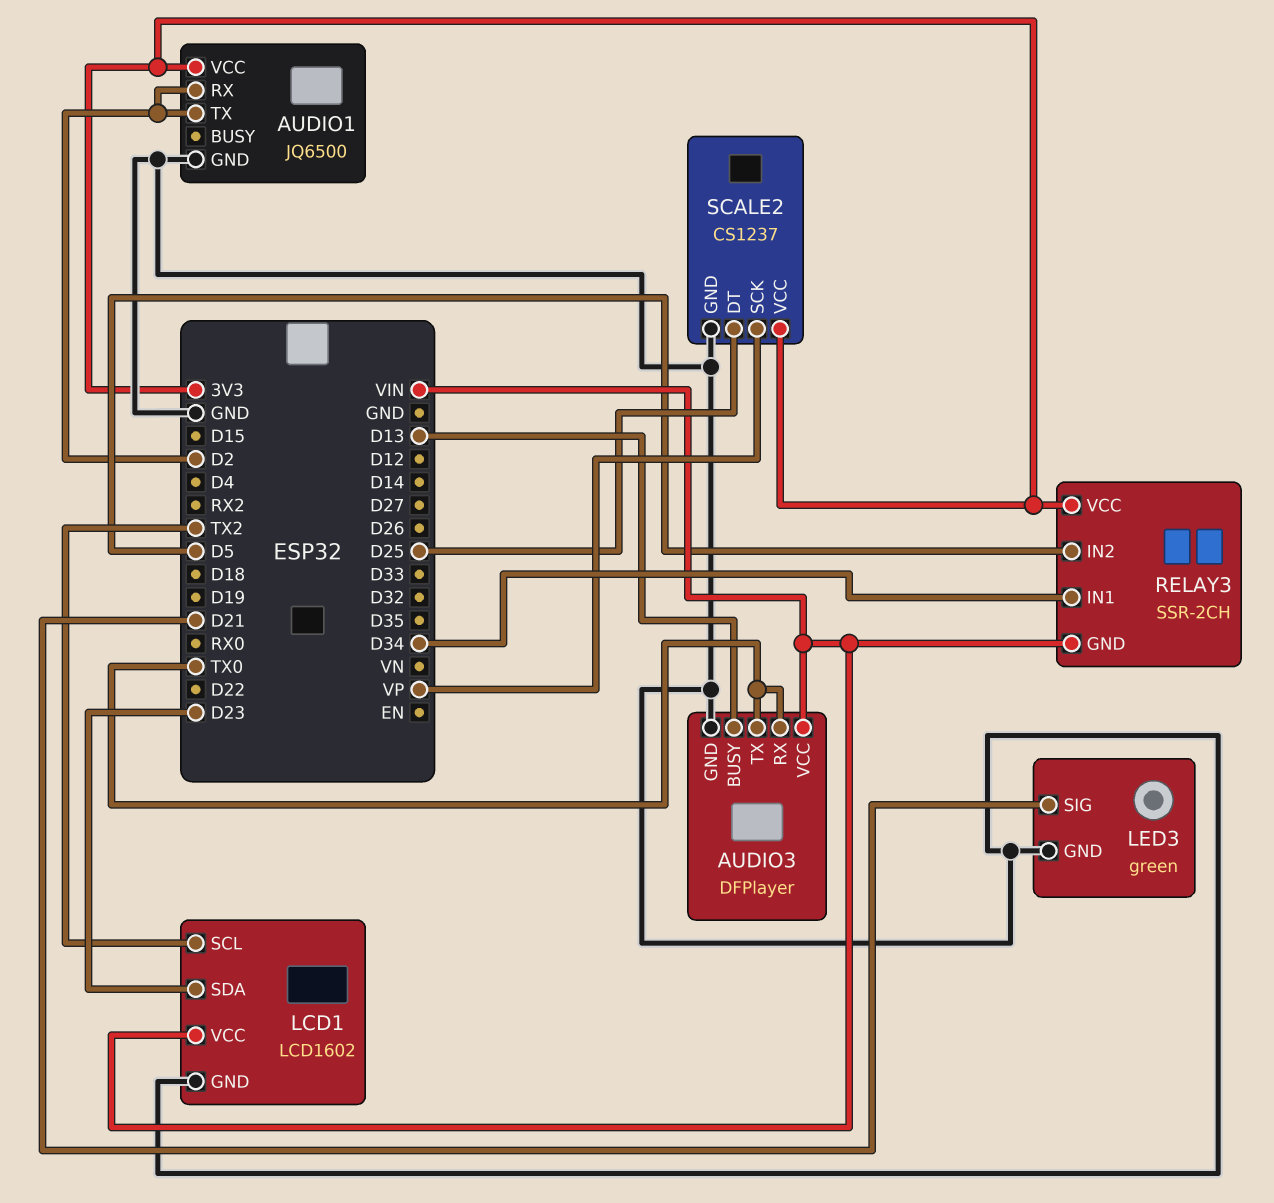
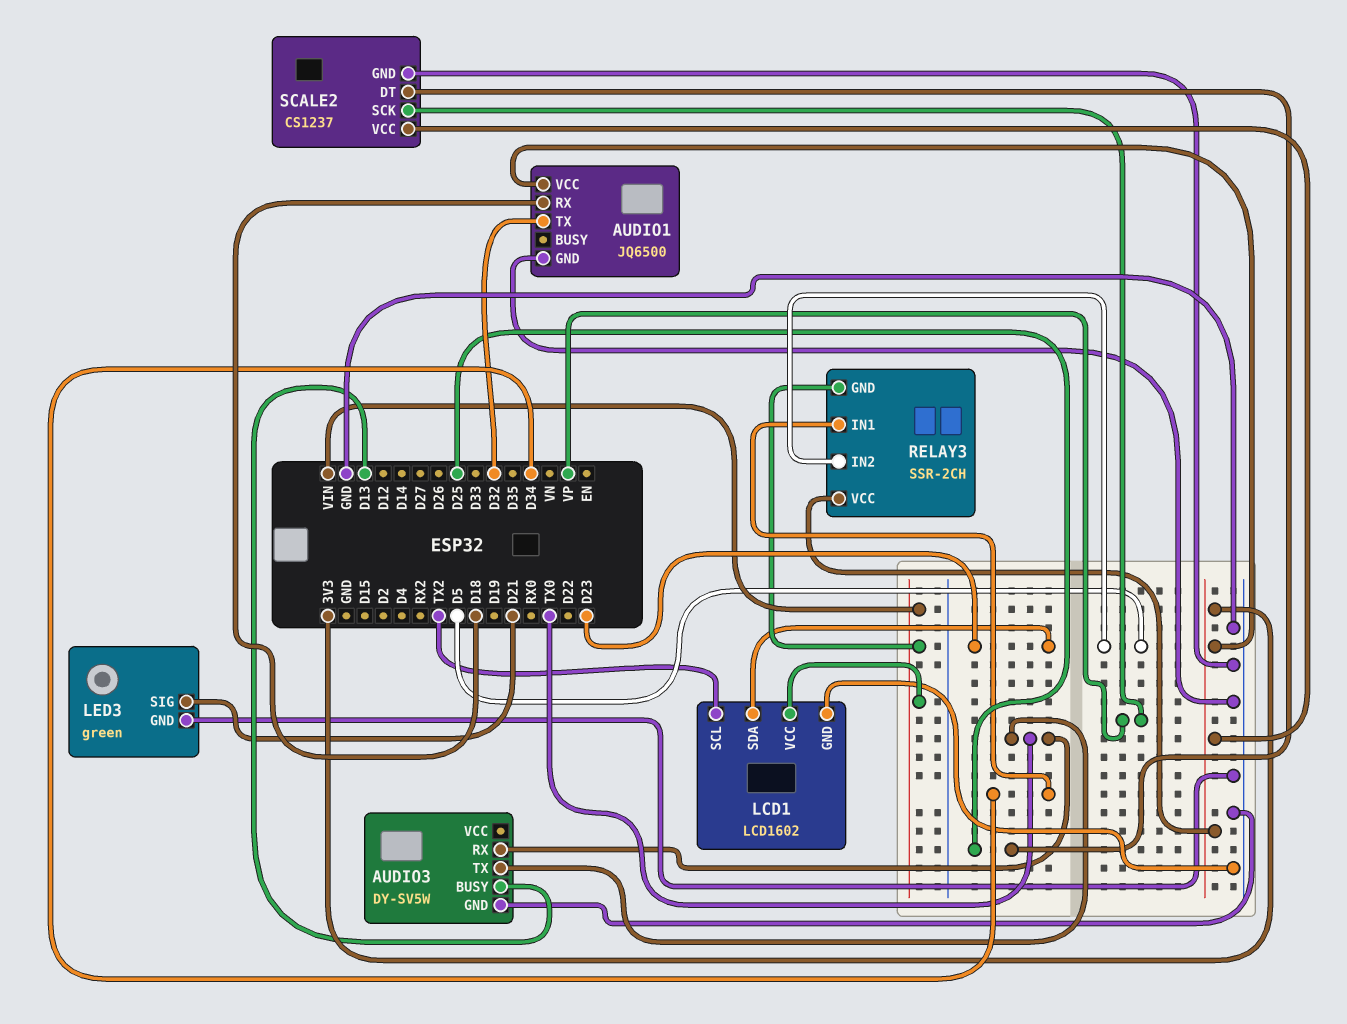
AUDIO1 pin RX: D2 -> D18
AUDIO1 pin TX: D2 -> D32
AUDIO3: DFPlayer -> DY-SV5W
AUDIO3 pin VCC: VIN -> none

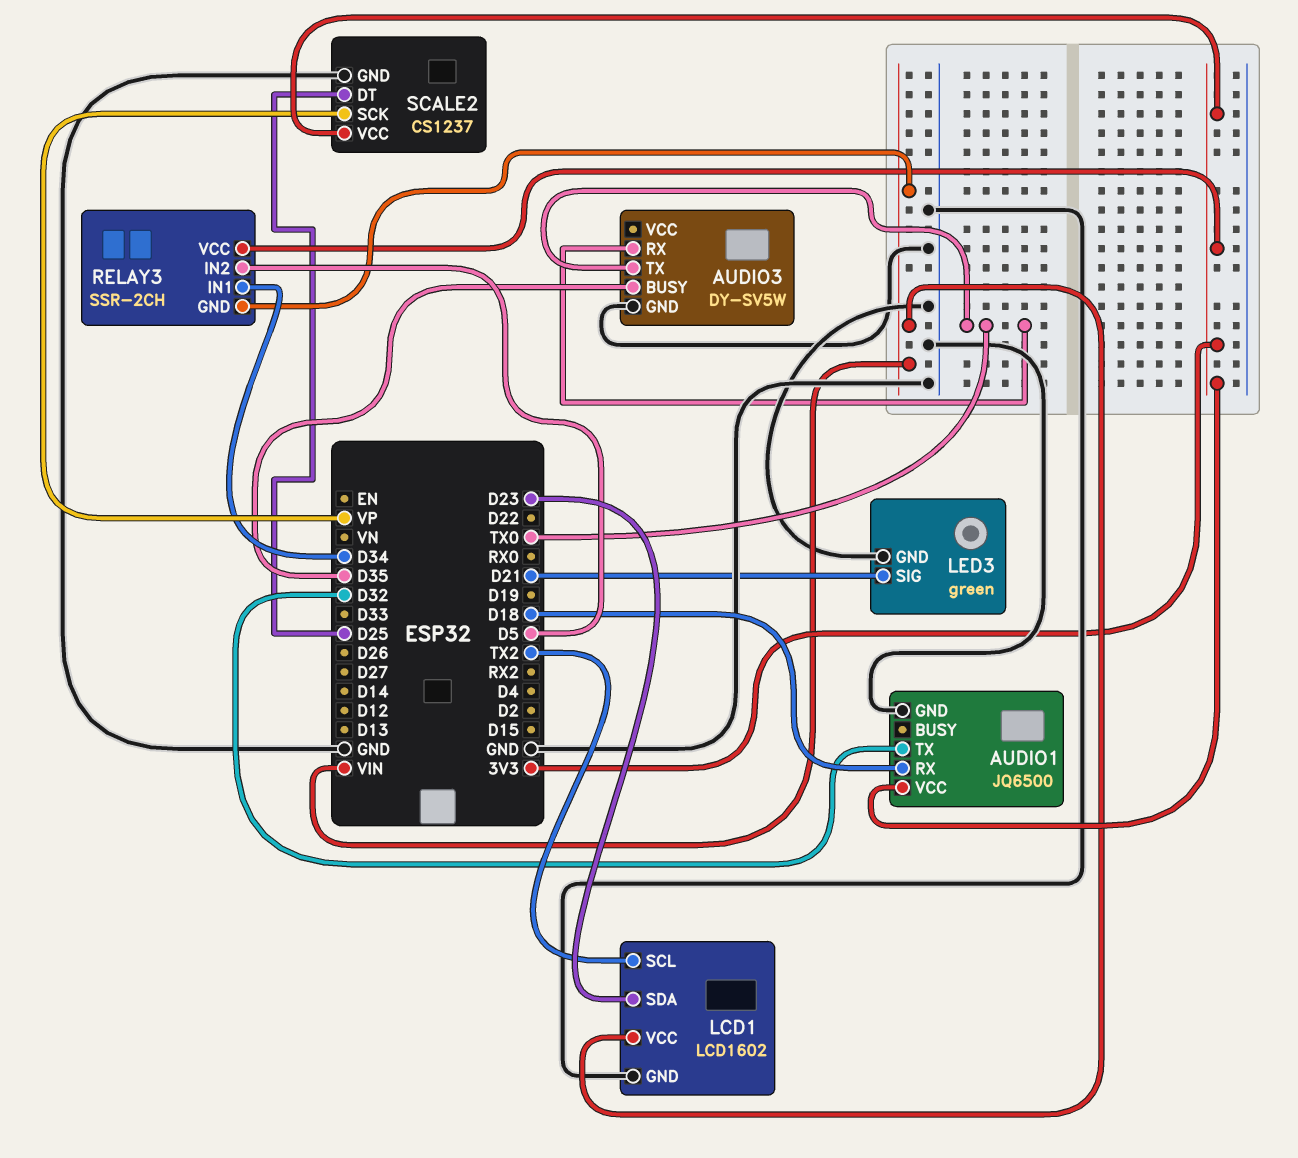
AUDIO3 pin BUSY: D13 -> D35

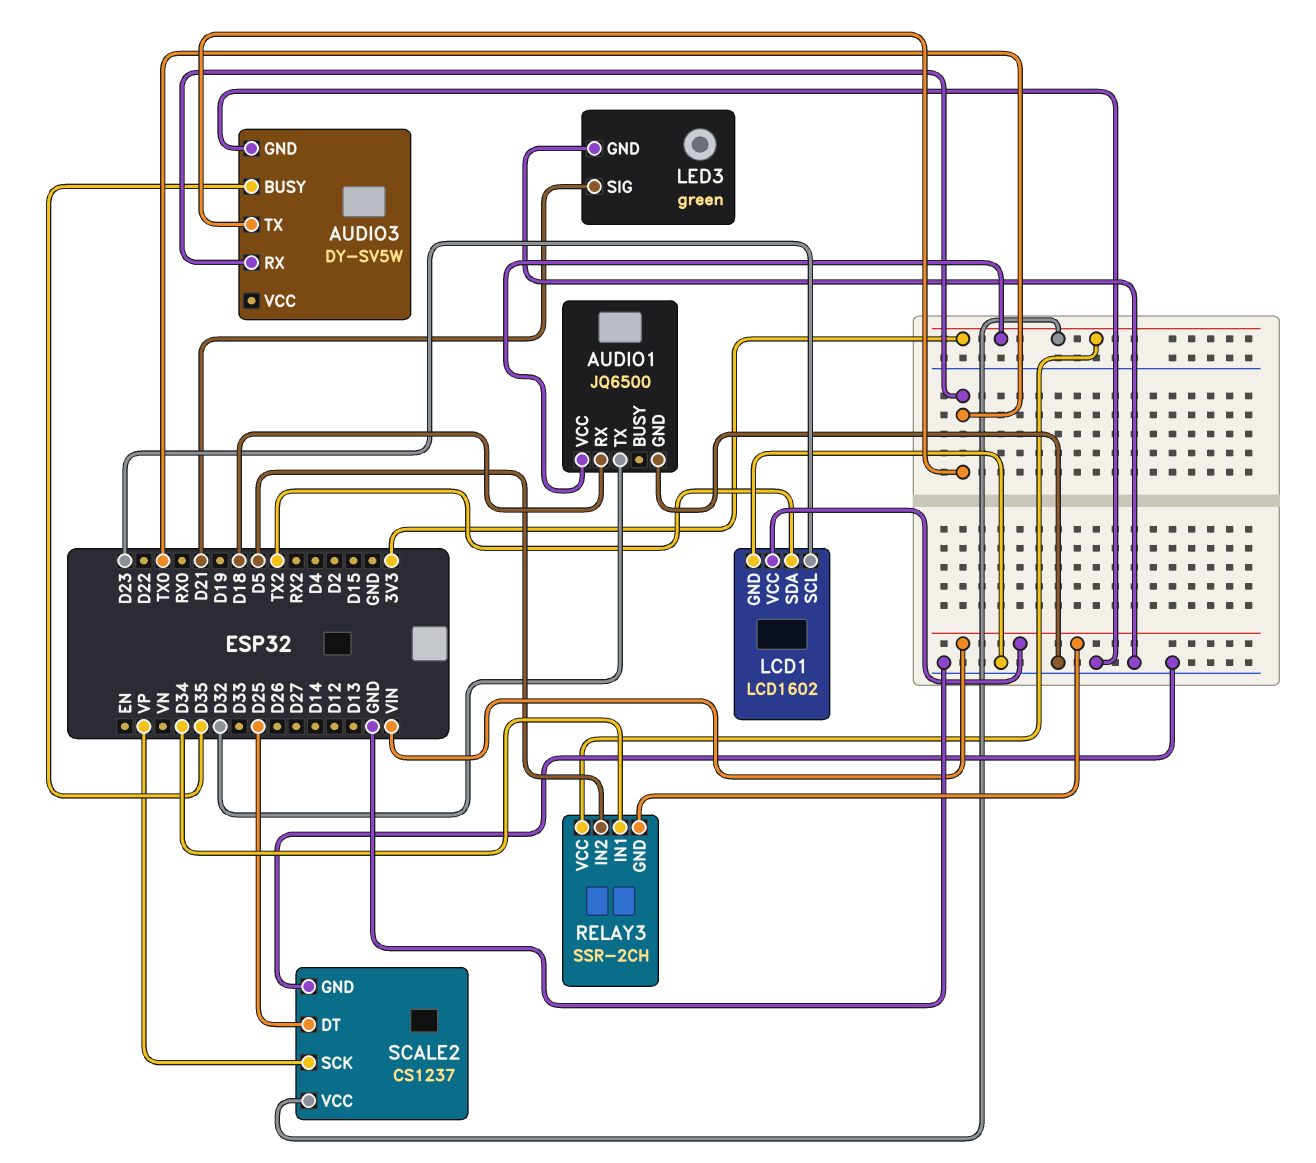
LCD1 pin SCL: TX2 -> D23
LCD1 pin SDA: D23 -> TX2

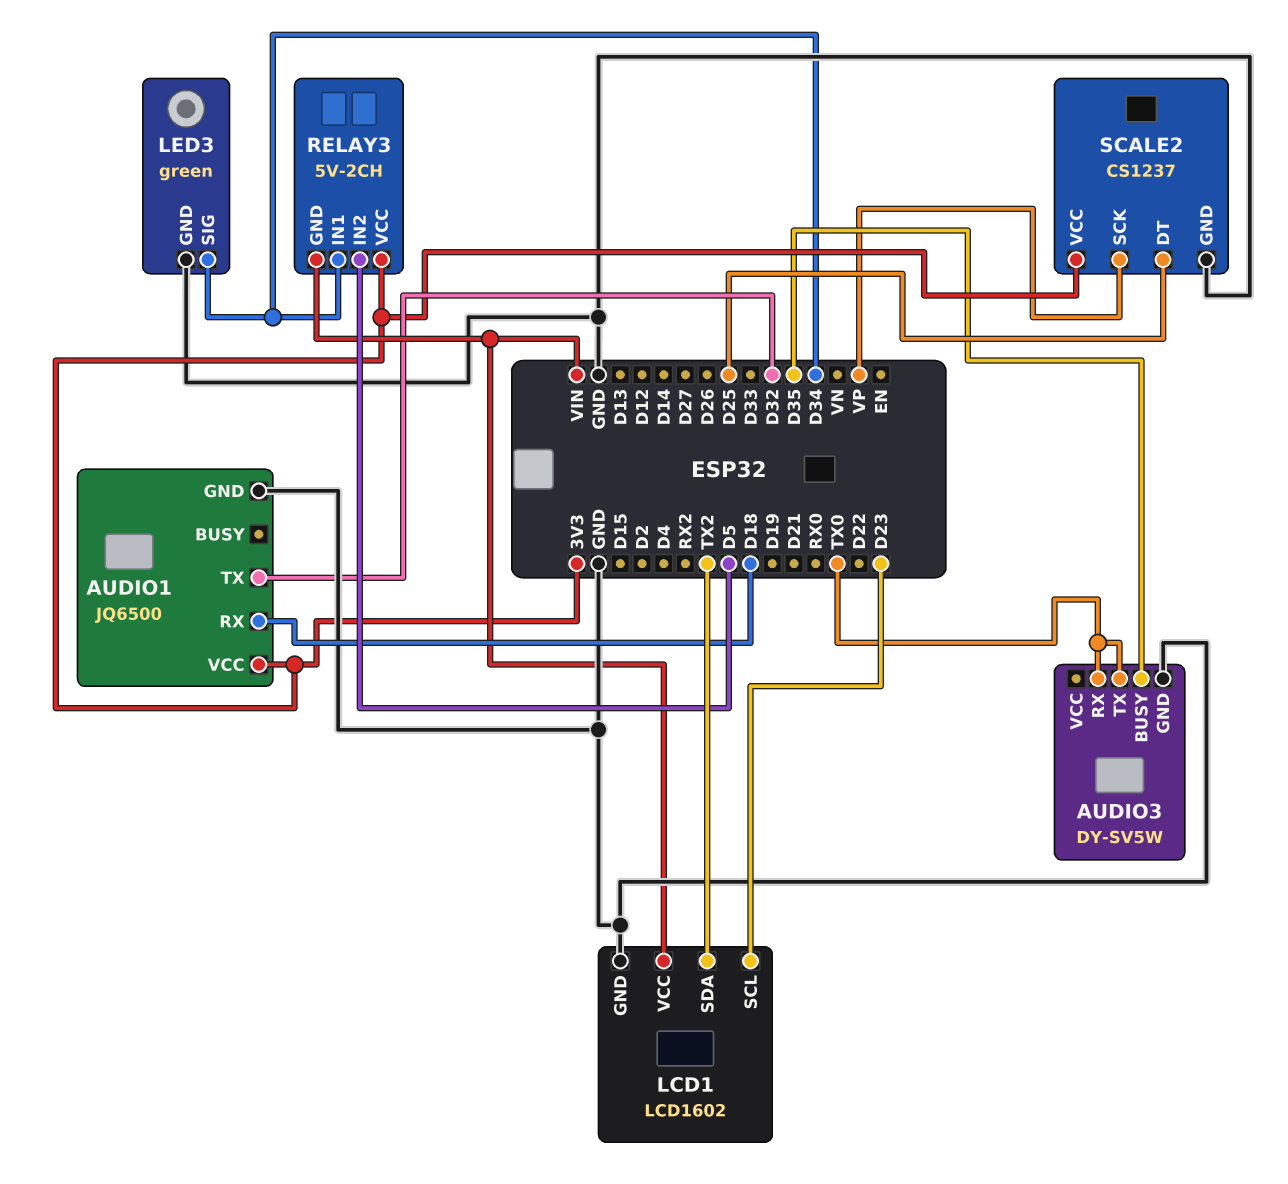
LED3 pin SIG: D21 -> D34
RELAY3: SSR-2CH -> 5V-2CH

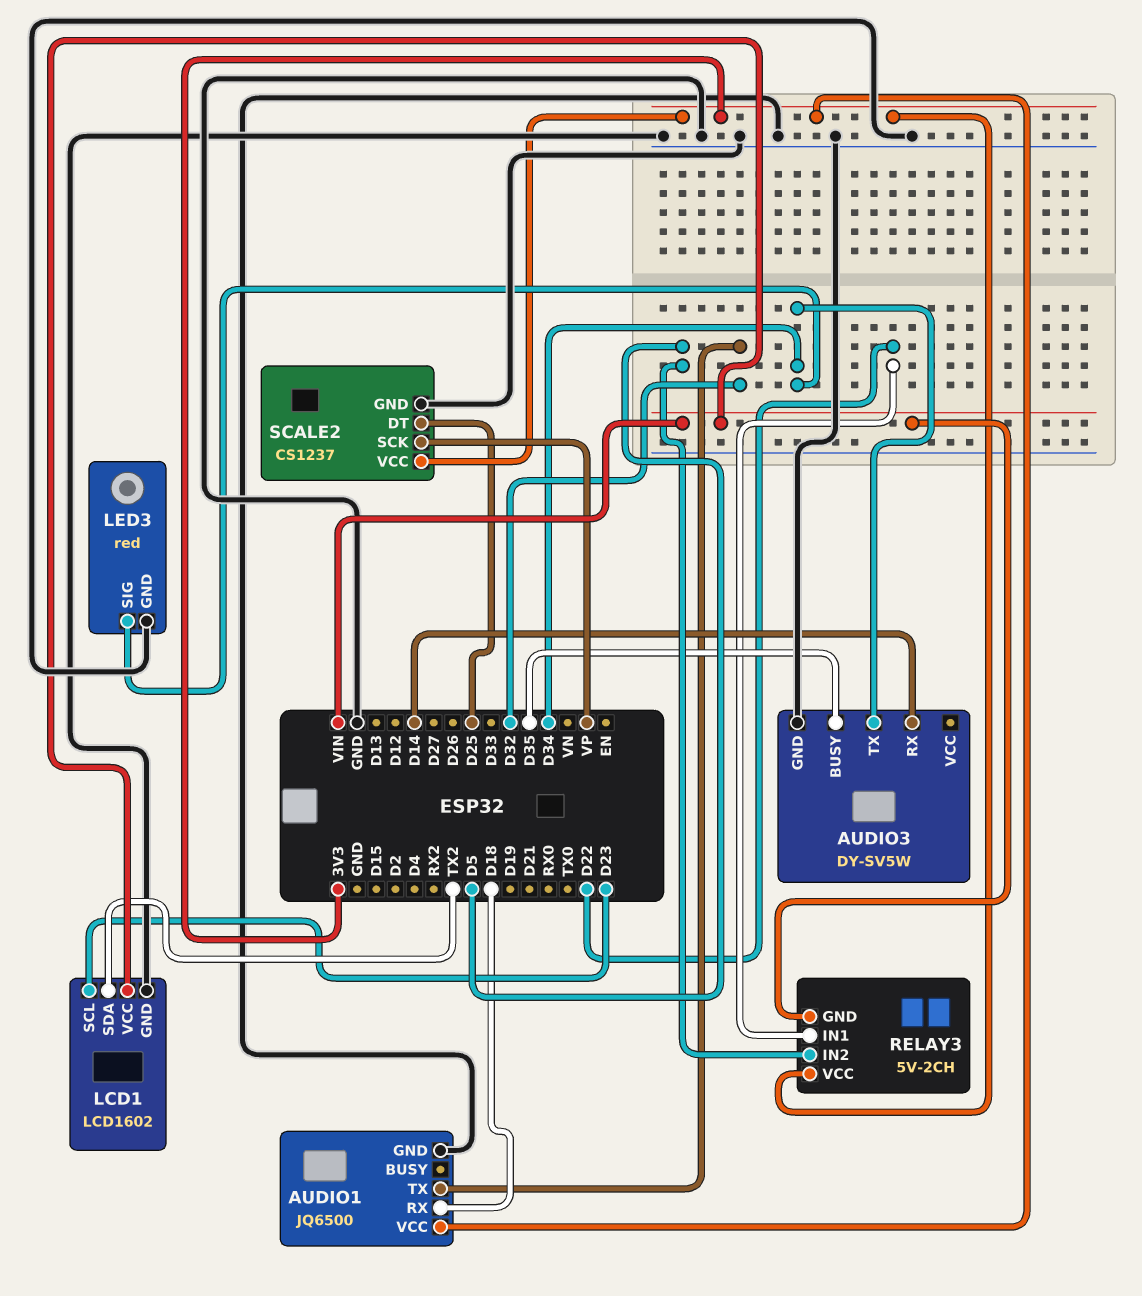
AUDIO3 pin RX: TX0 -> D14
AUDIO3 pin TX: TX0 -> D34
LED3: green -> red
RELAY3 pin IN1: D34 -> D22

